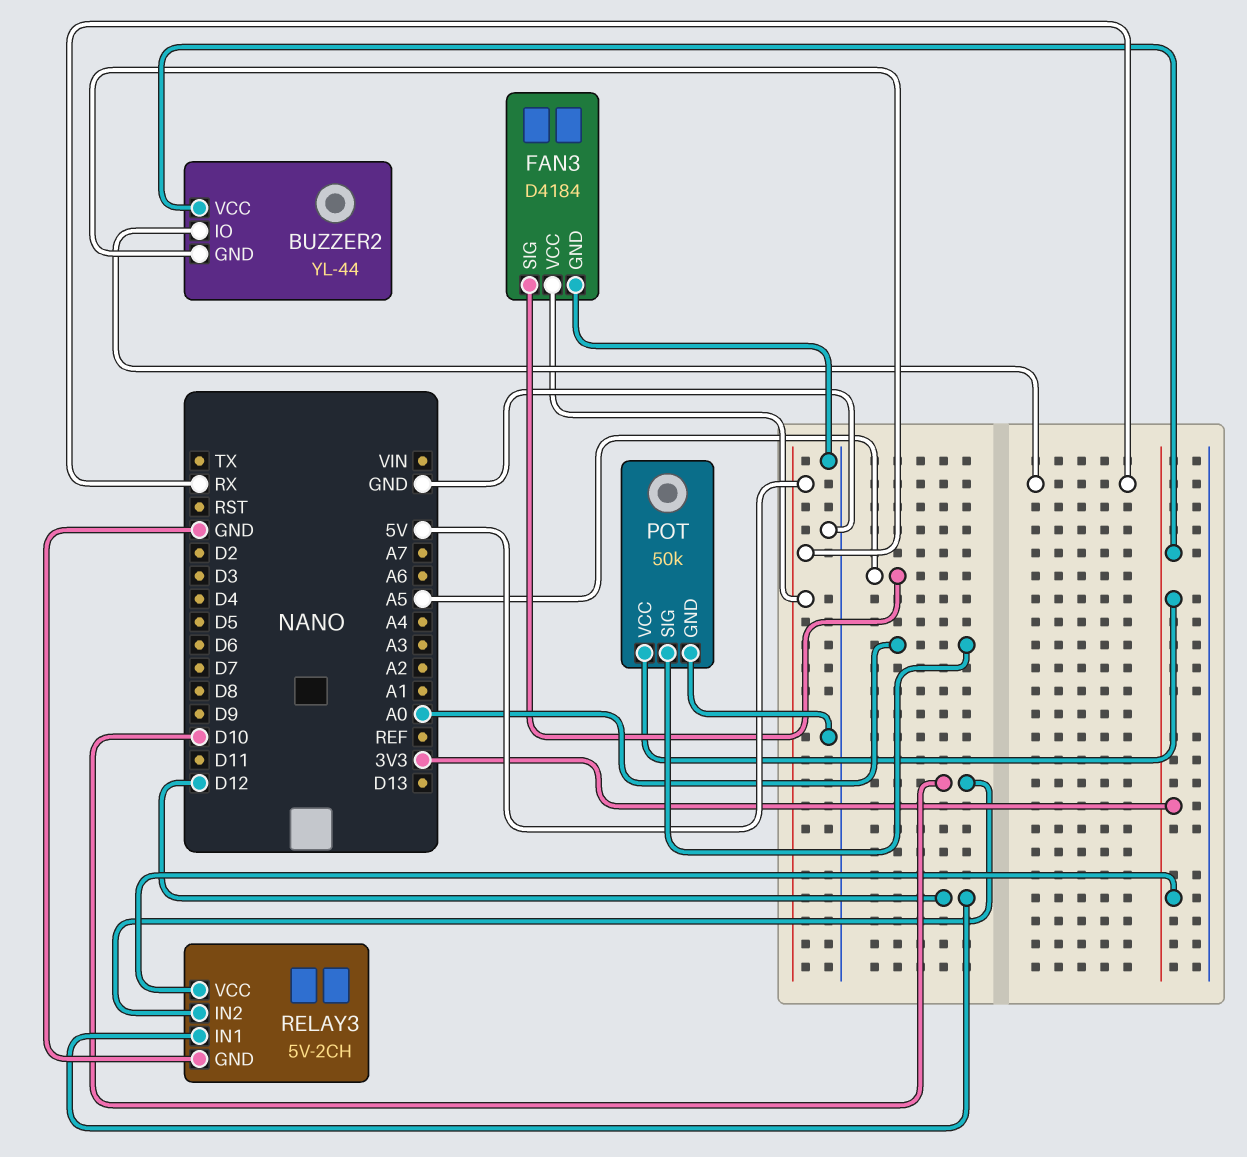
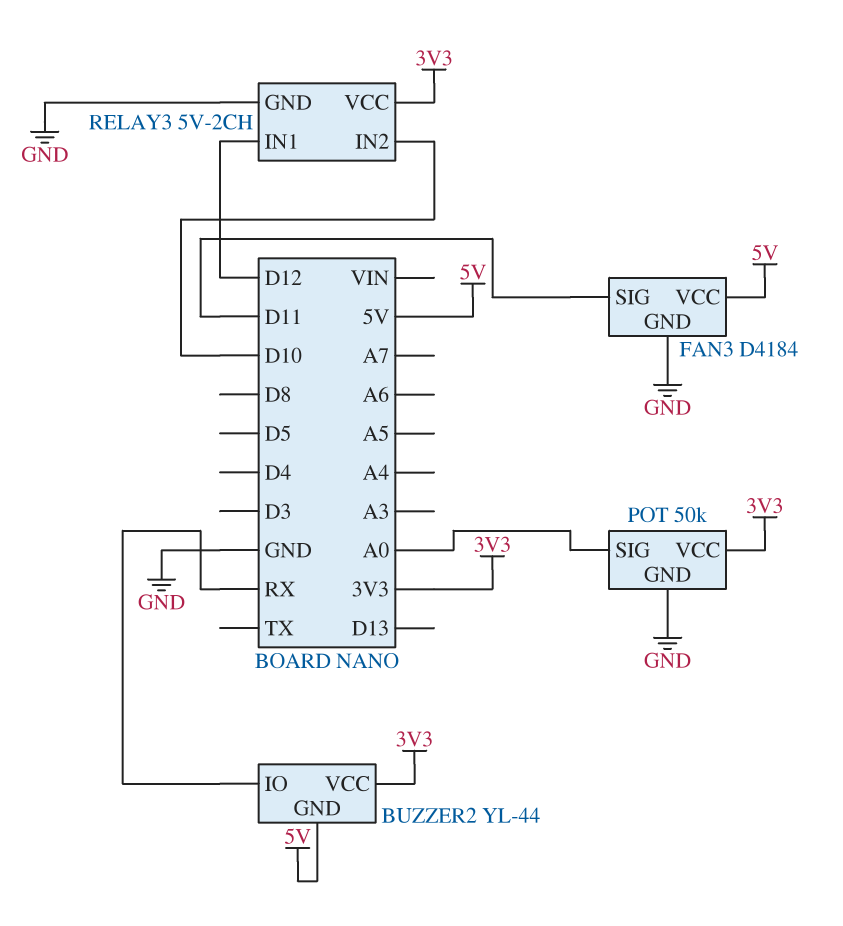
FAN3 pin SIG: A5 -> D11

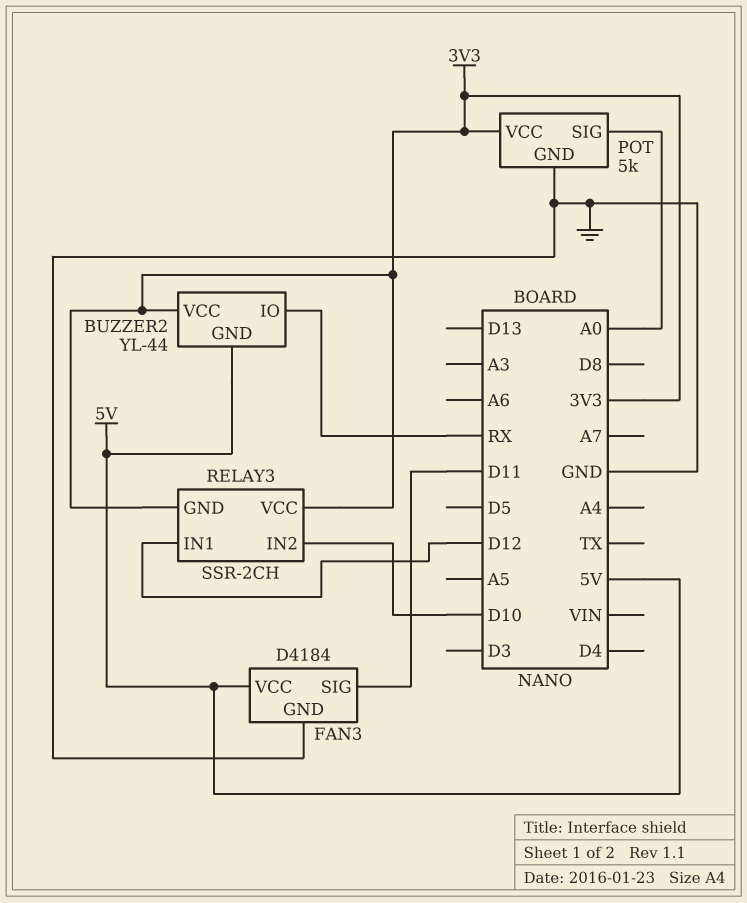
POT: 50k -> 5k
RELAY3: 5V-2CH -> SSR-2CH
RELAY3 pin GND: GND -> 3V3

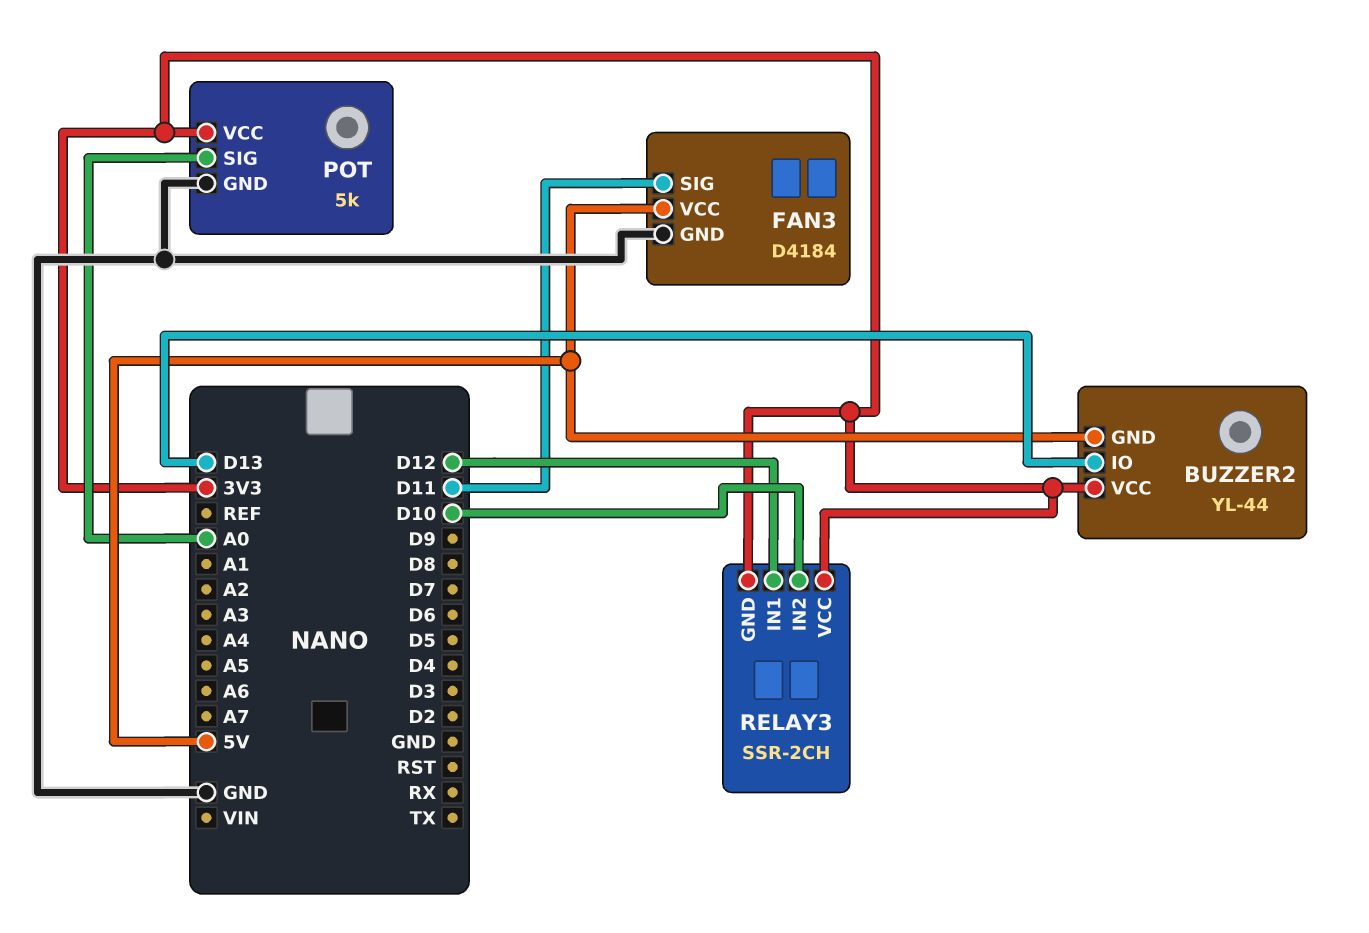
BUZZER2 pin IO: RX -> D13

